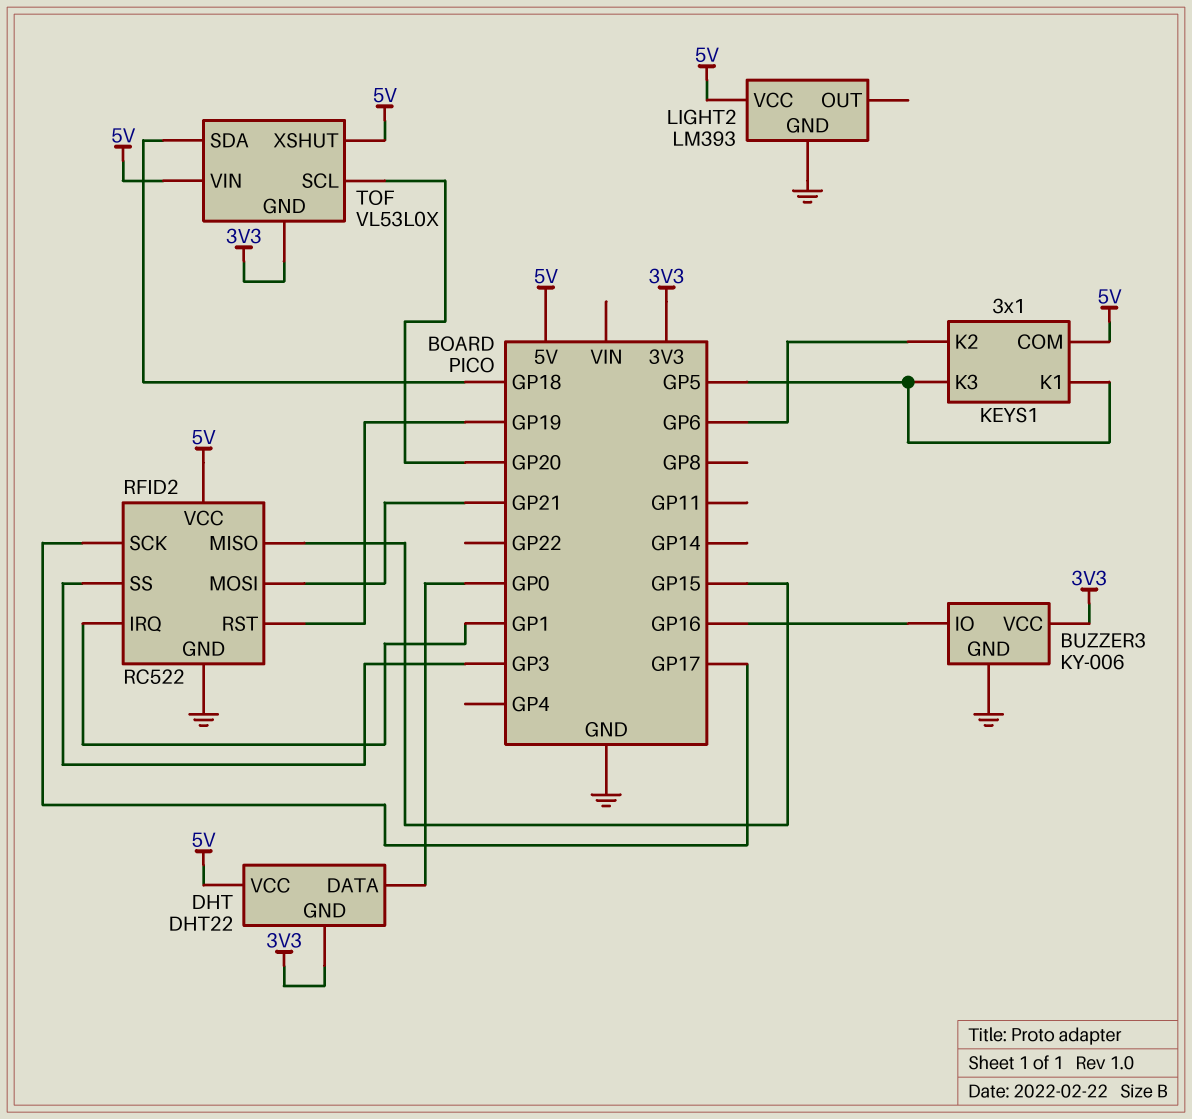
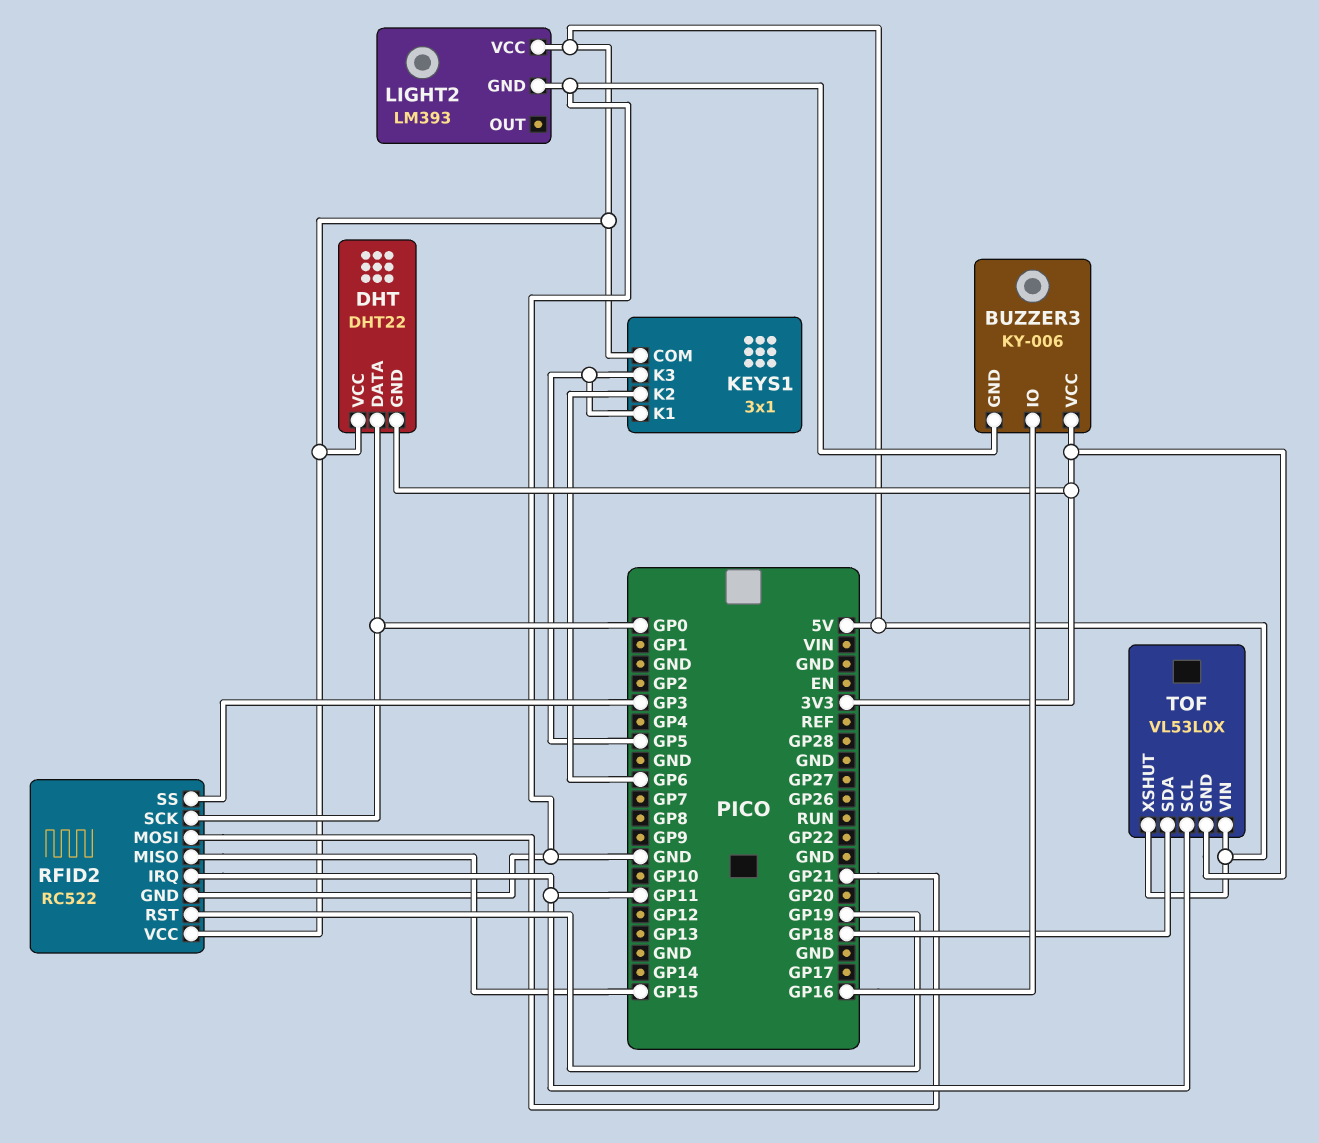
RFID2 pin IRQ: GP1 -> GP11
RFID2 pin SCK: GP17 -> GP0
TOF pin SCL: GP20 -> GP11

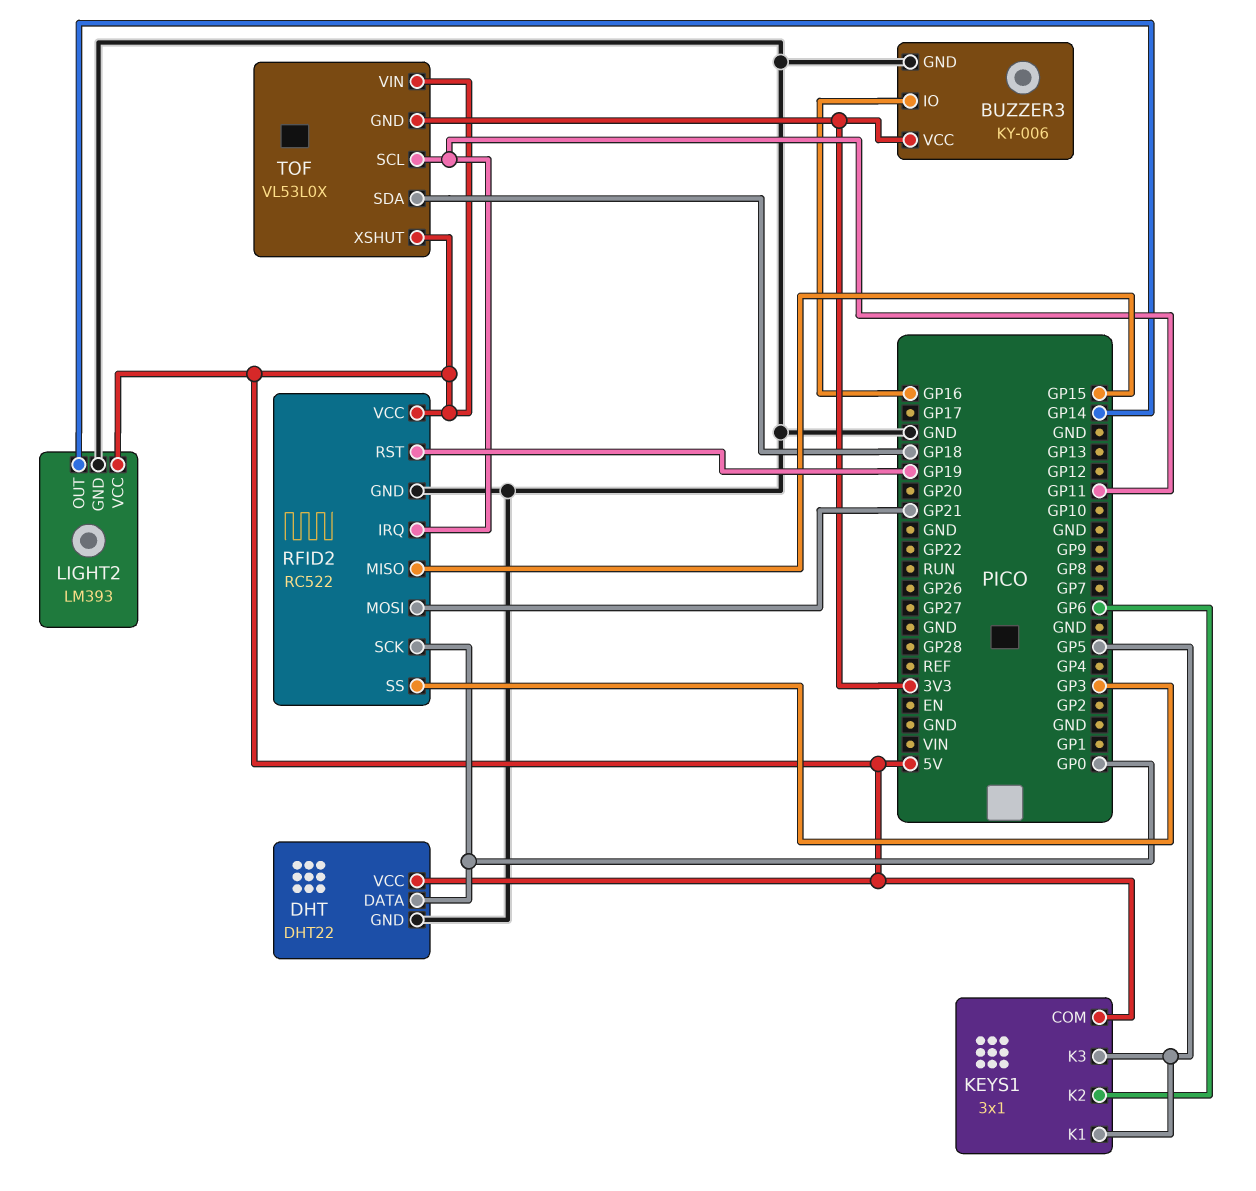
DHT pin GND: 3V3 -> GND
LIGHT2 pin OUT: none -> GP14

